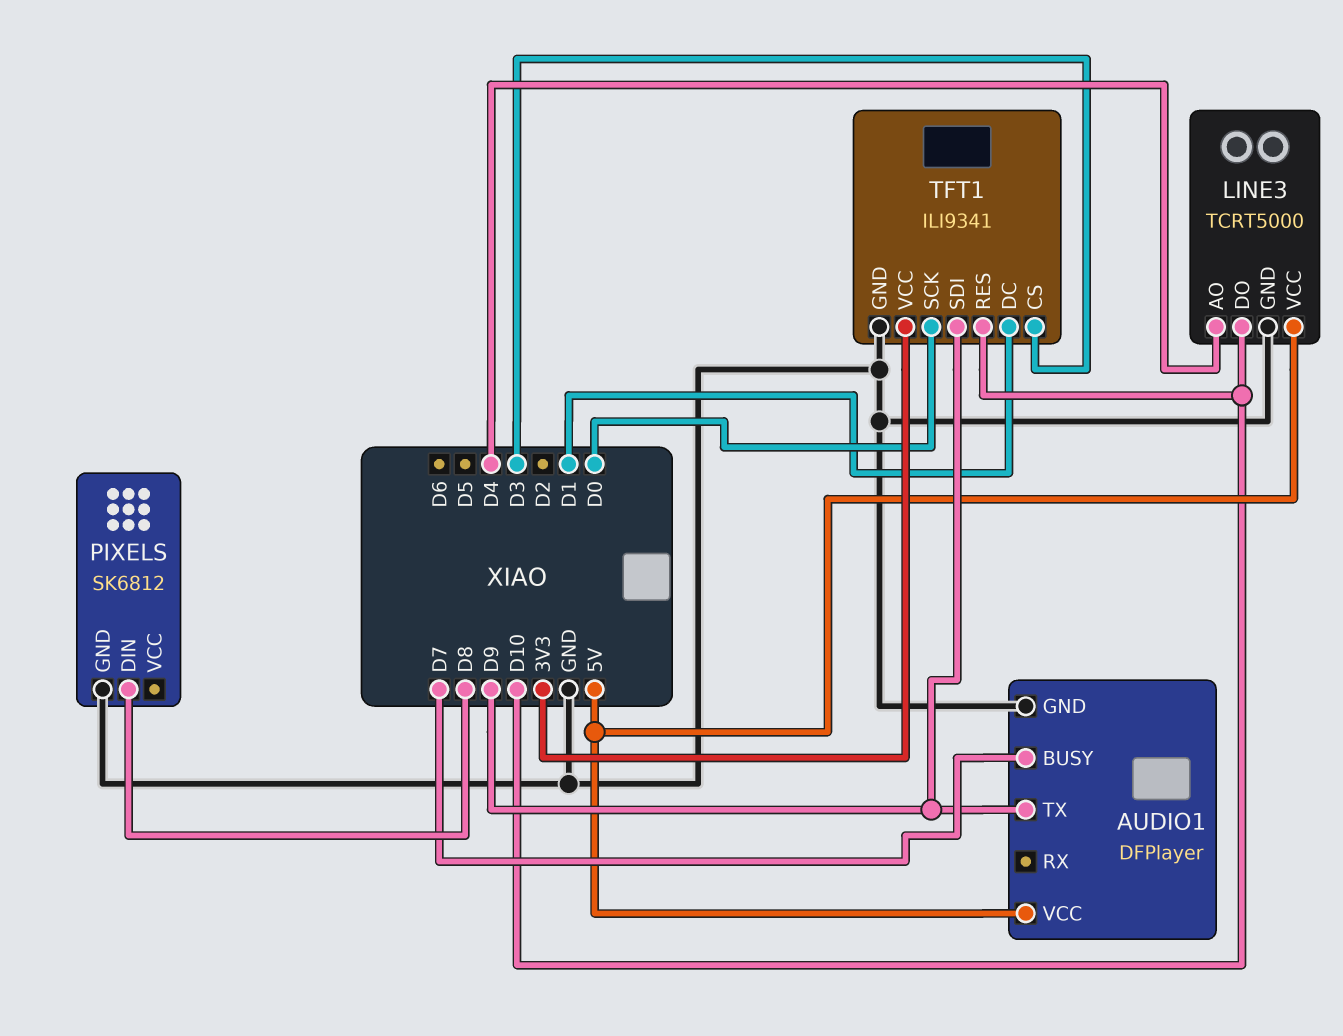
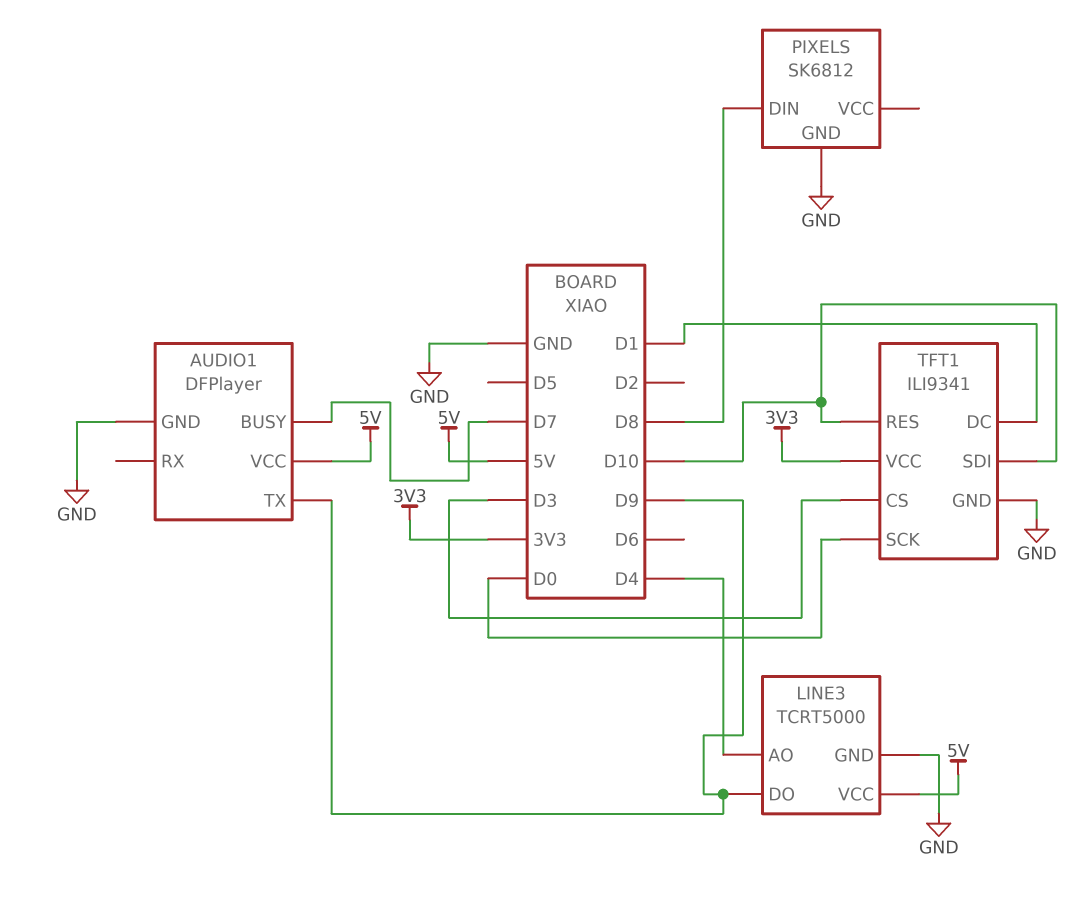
LINE3 pin DO: D10 -> D9
TFT1 pin SDI: D9 -> D10

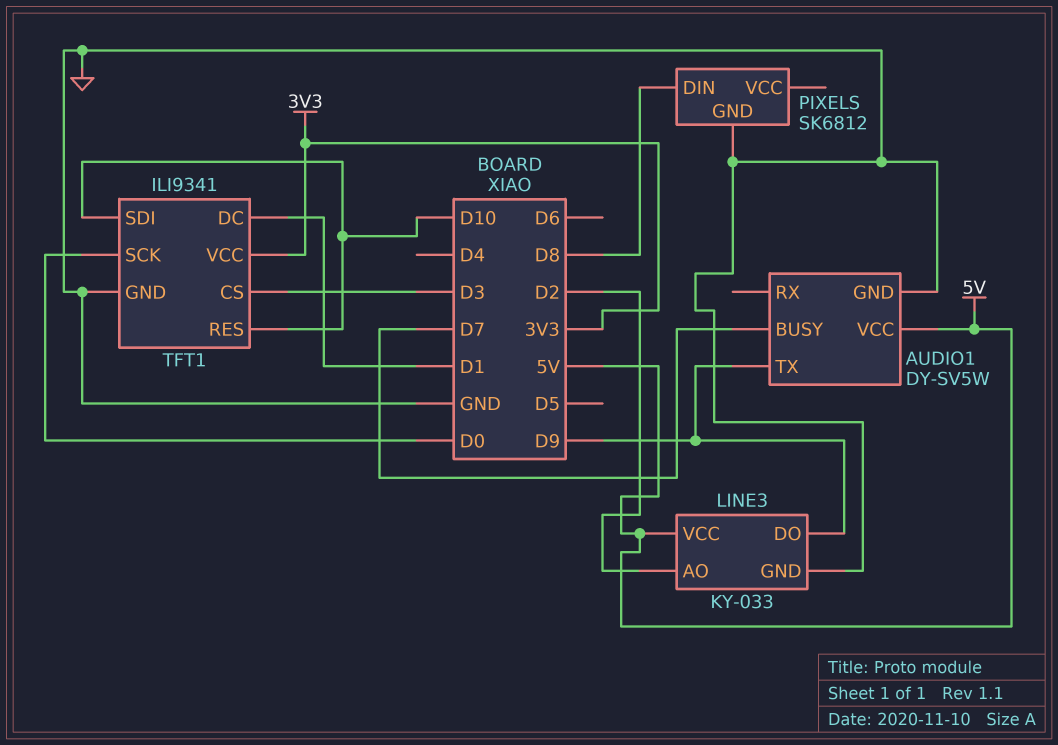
AUDIO1: DFPlayer -> DY-SV5W
LINE3: TCRT5000 -> KY-033
LINE3 pin AO: D4 -> D2

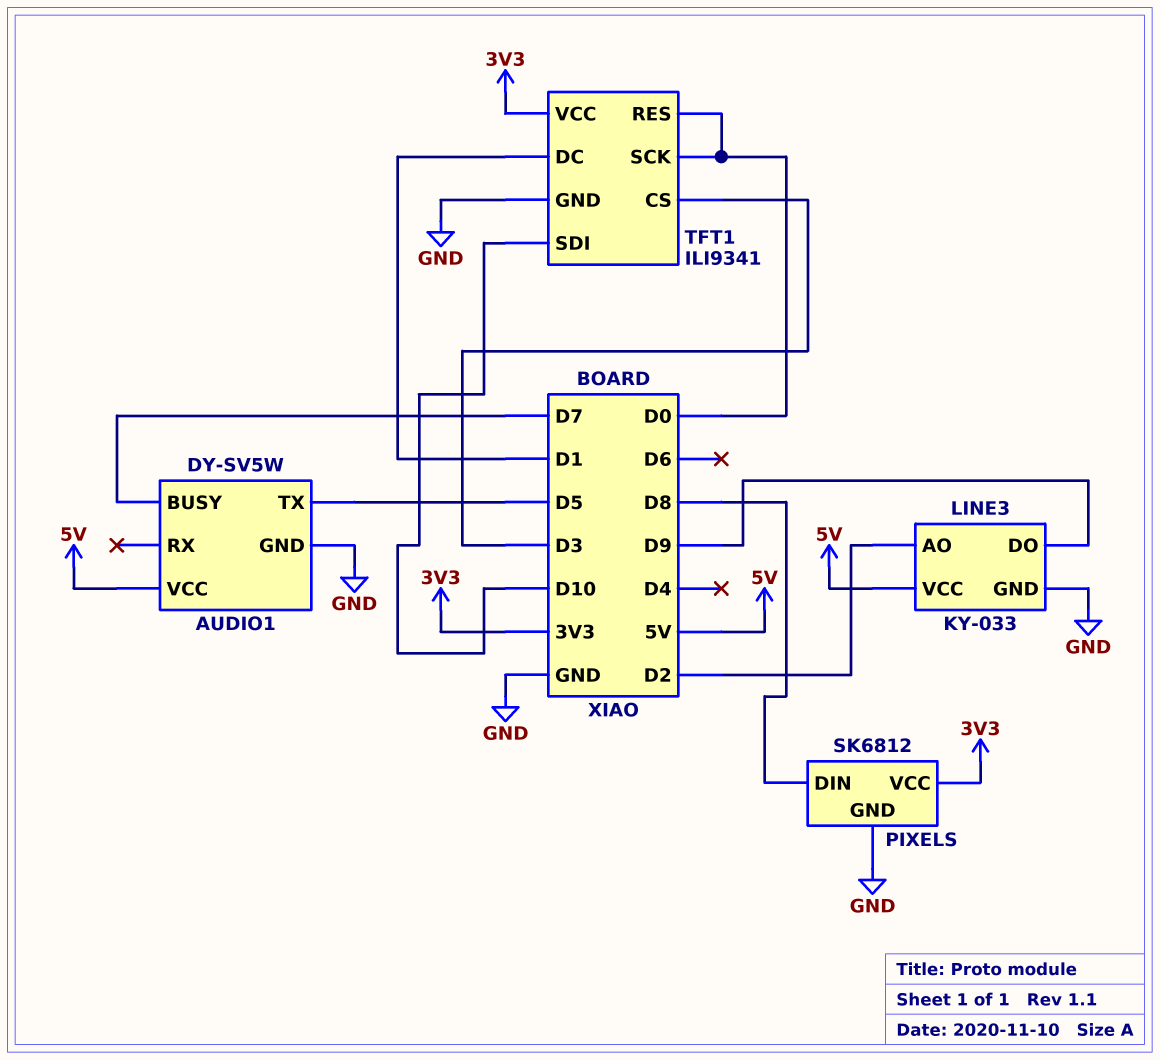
AUDIO1 pin TX: D9 -> D5
PIXELS pin VCC: none -> 3V3
TFT1 pin RES: D10 -> D0

